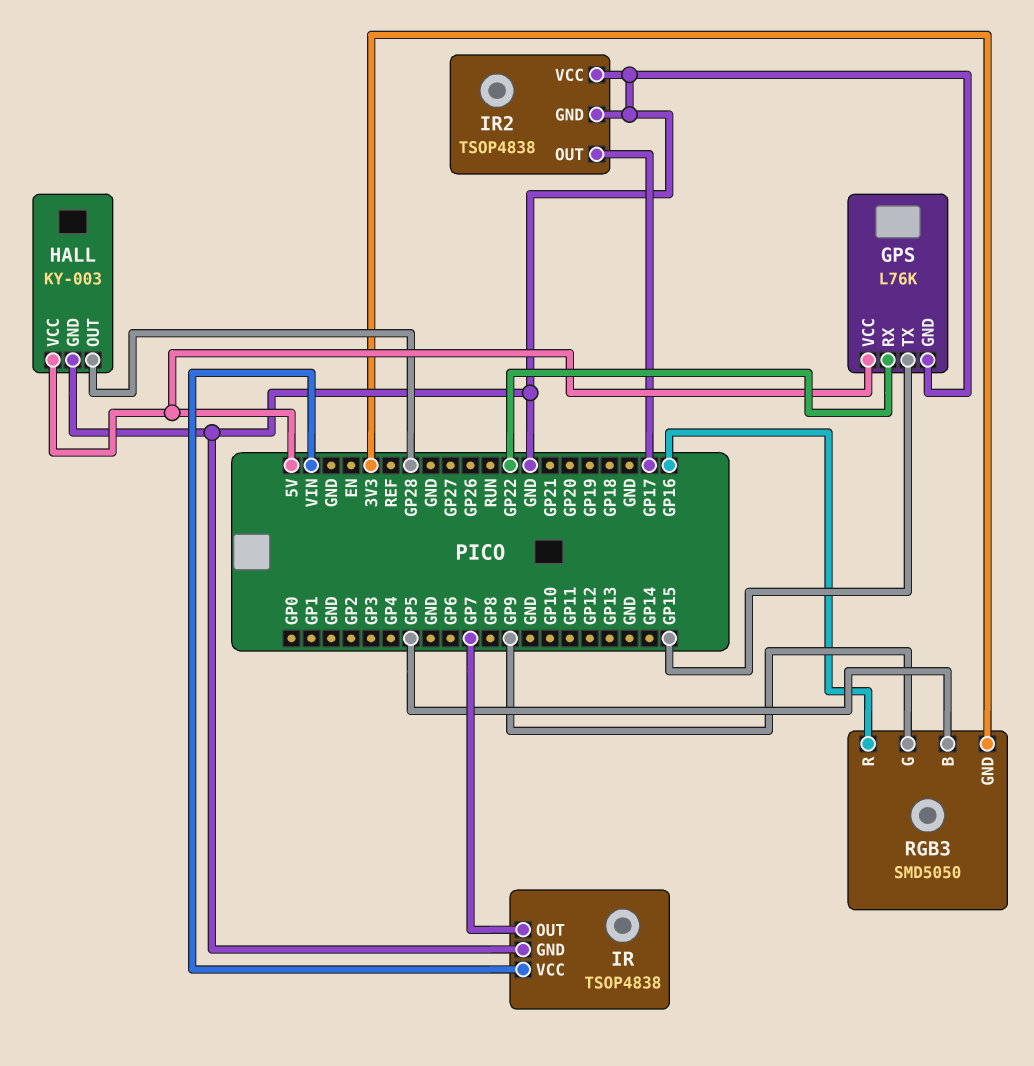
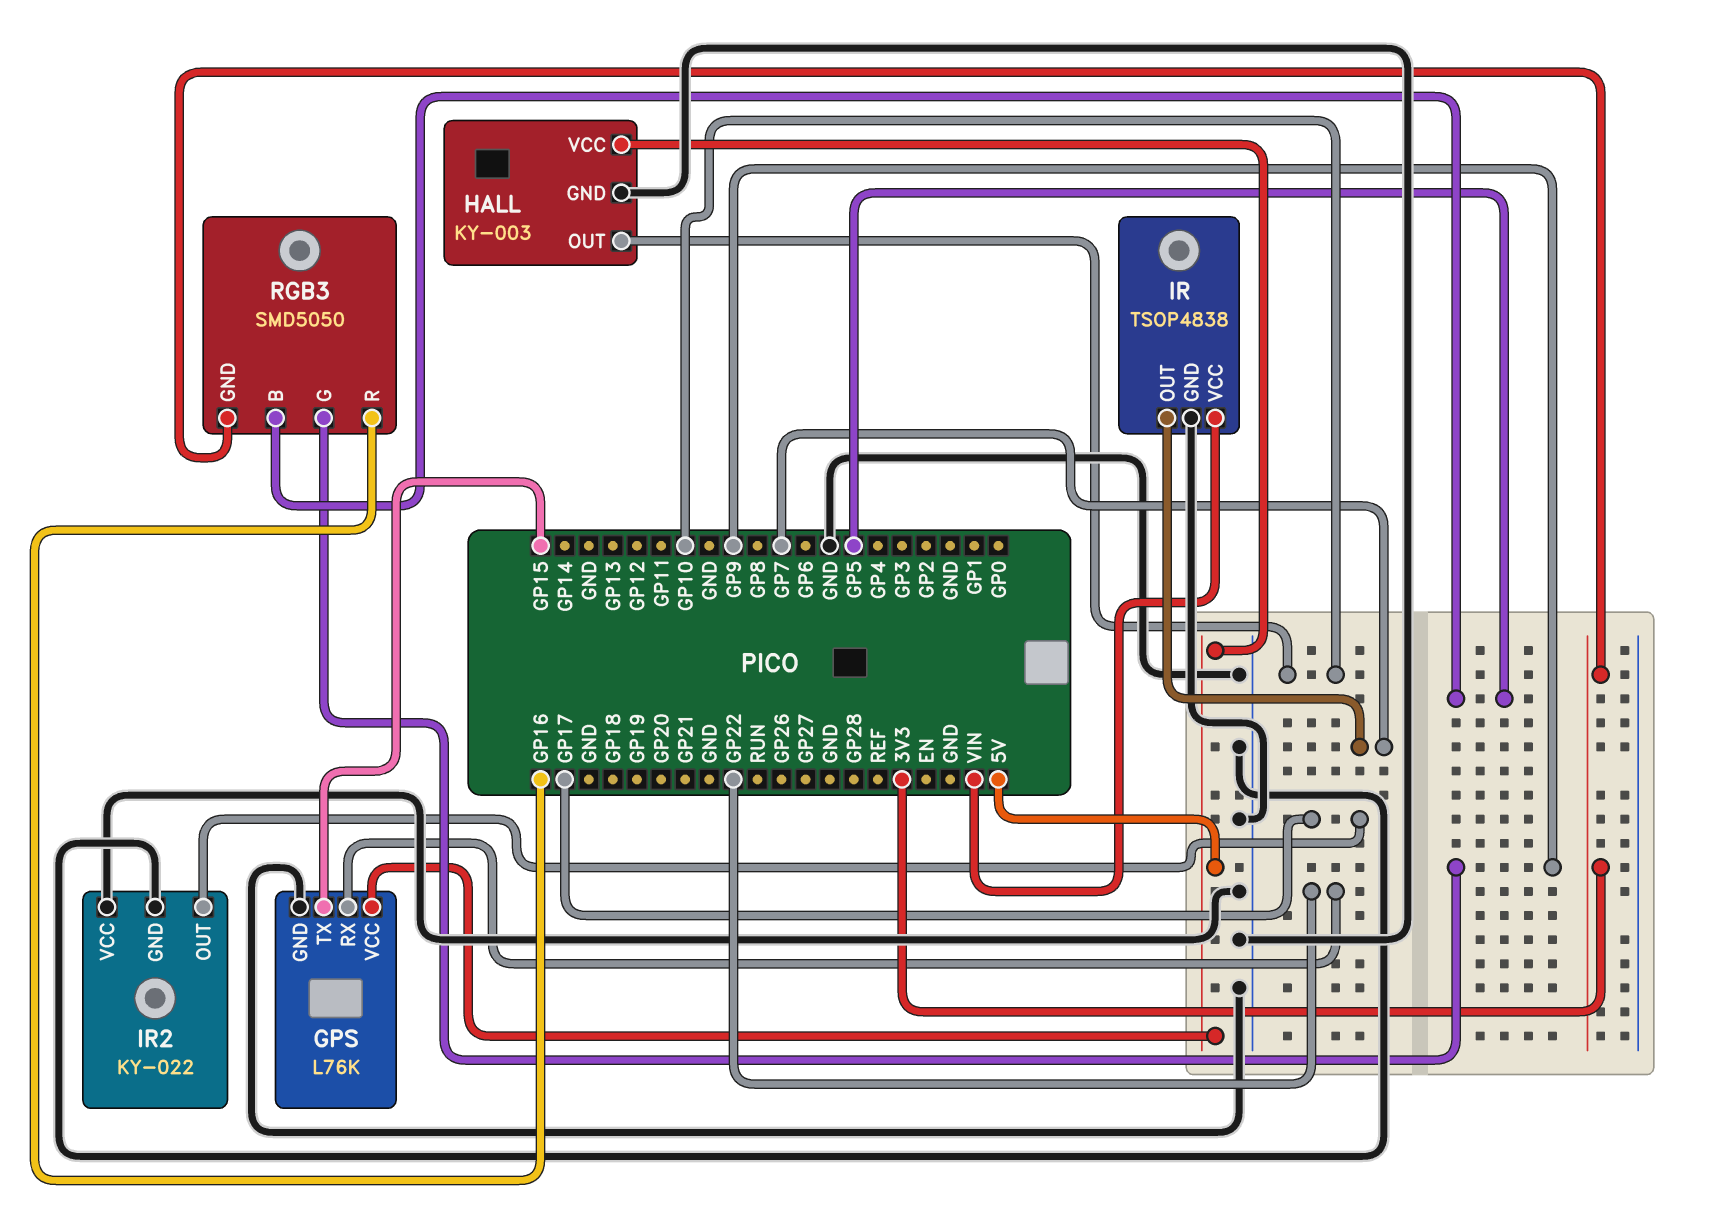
HALL pin OUT: GP28 -> GP10
IR2: TSOP4838 -> KY-022

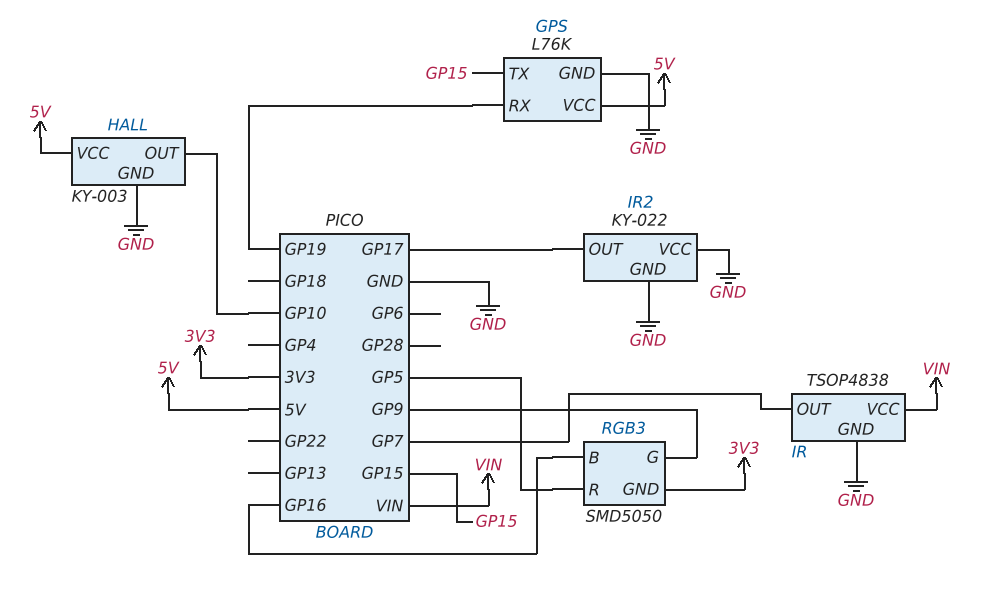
GPS pin RX: GP22 -> GP19
RGB3 pin B: GP5 -> GP16
RGB3 pin R: GP16 -> GP5

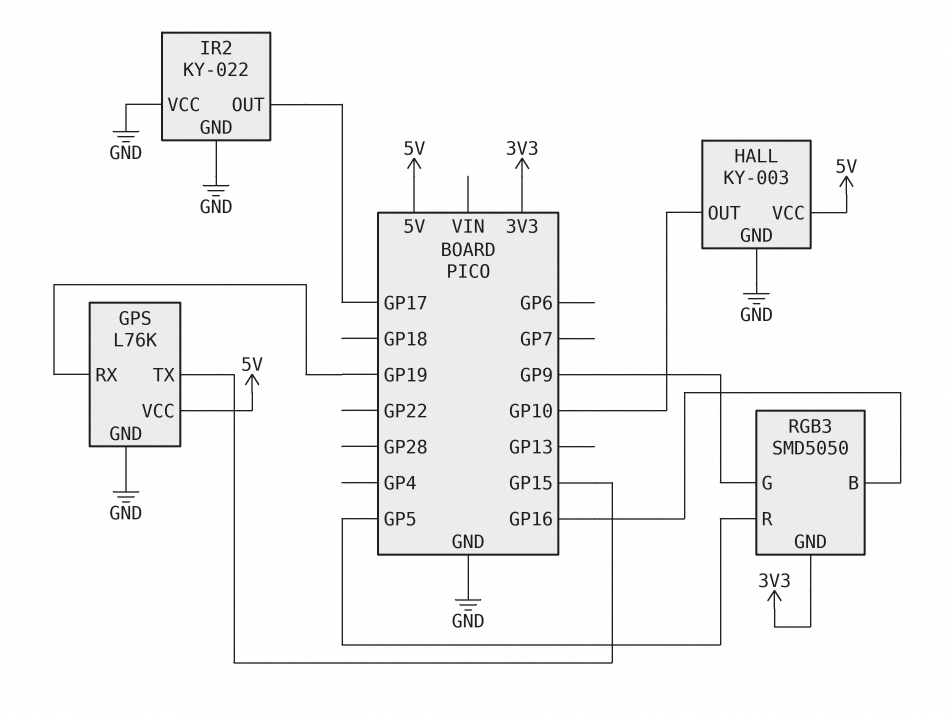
IR: TSOP4838 -> none
IR pin GND: GND -> none
IR pin OUT: GP7 -> none
IR pin VCC: VIN -> none

